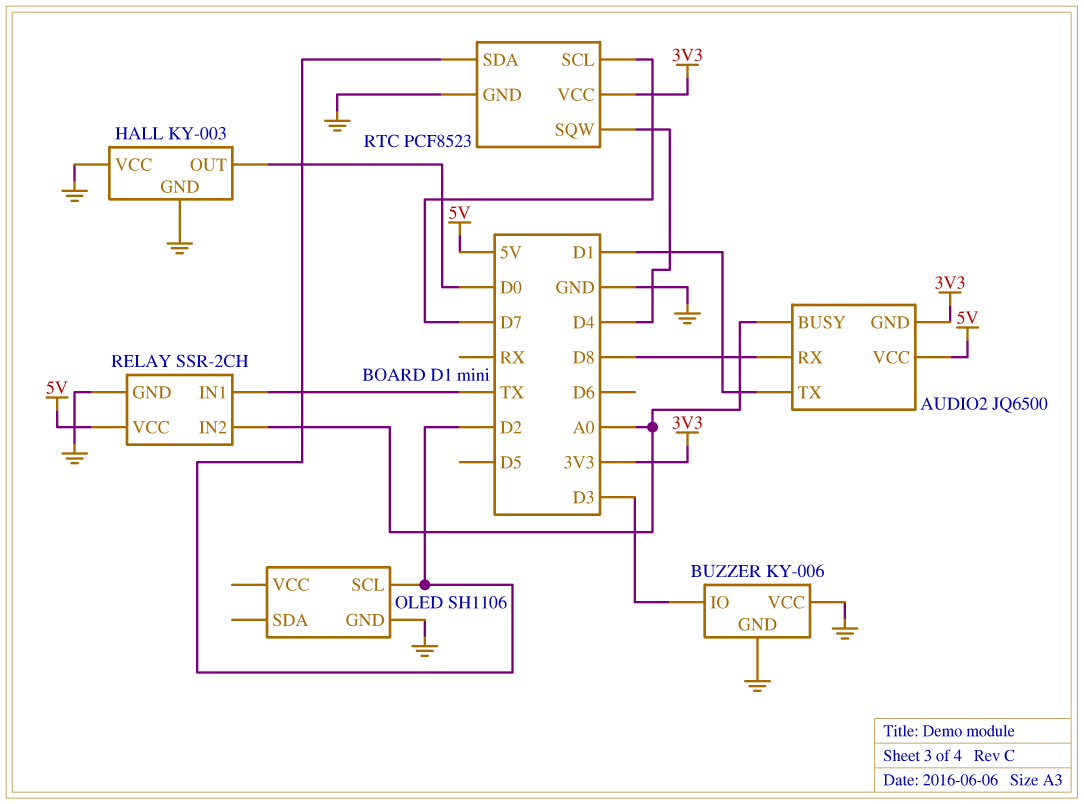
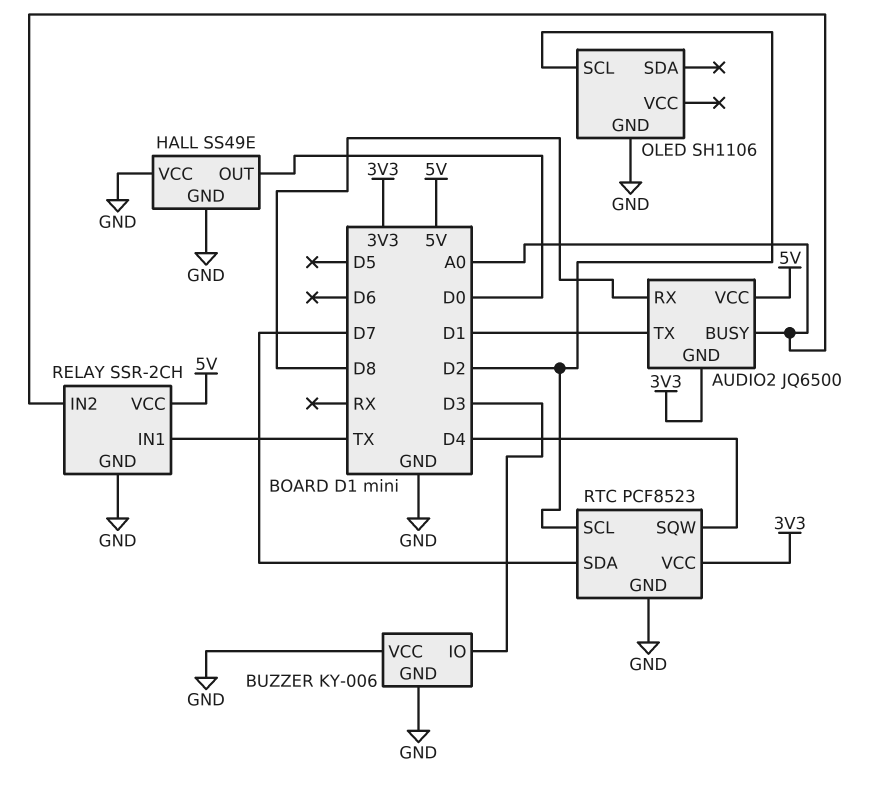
HALL: KY-003 -> SS49E
RTC pin SCL: D7 -> D2
RTC pin SDA: D2 -> D7

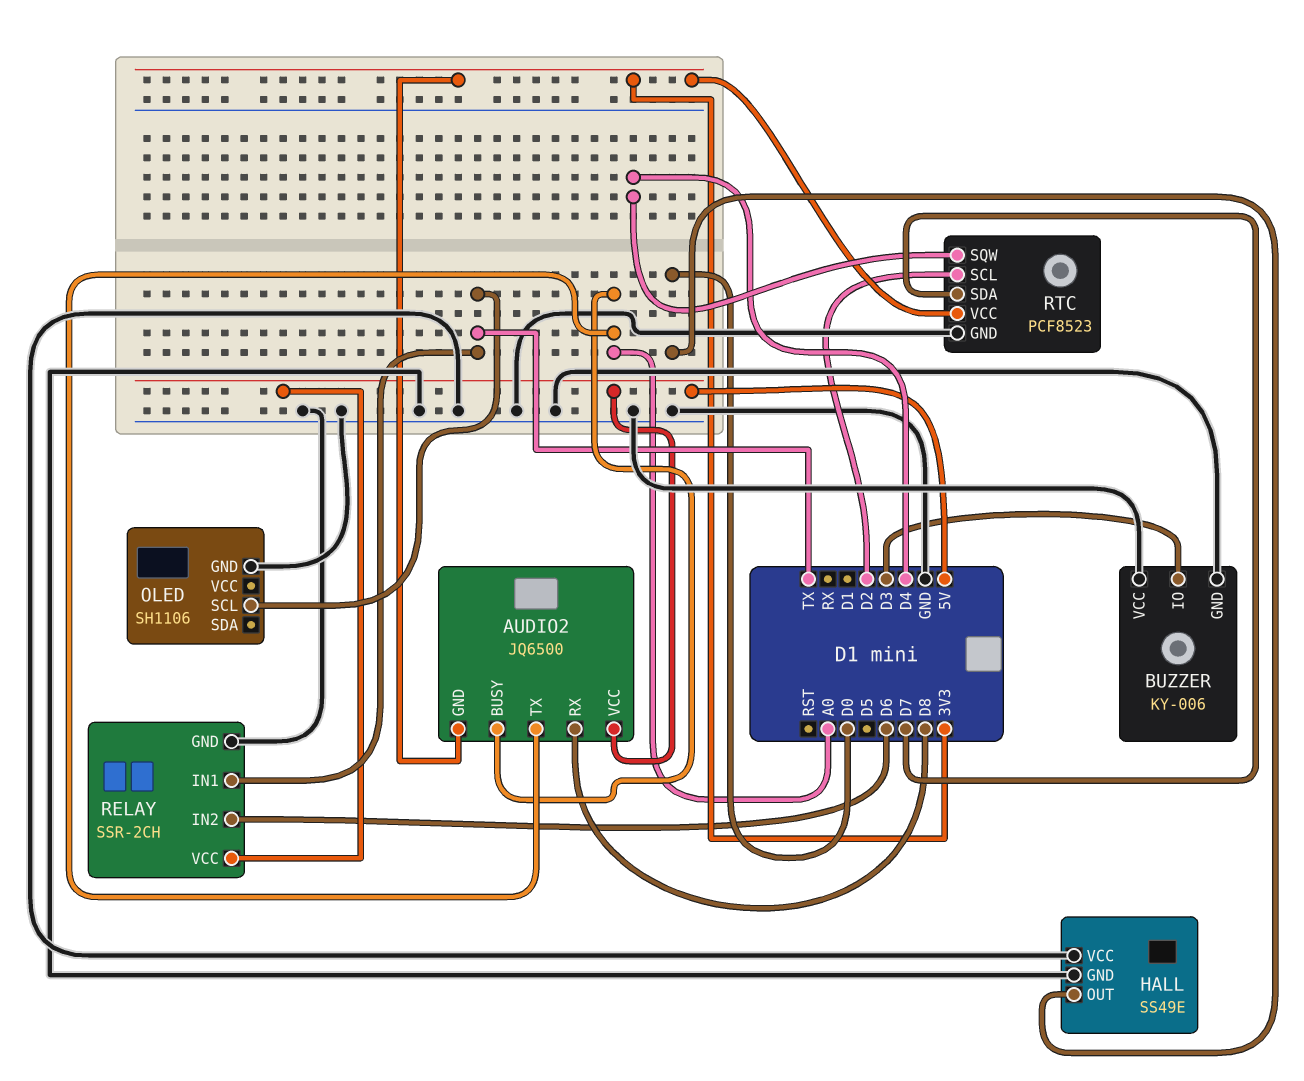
AUDIO2 pin TX: D1 -> A0
OLED pin SCL: D2 -> TX
RELAY pin IN2: A0 -> D6

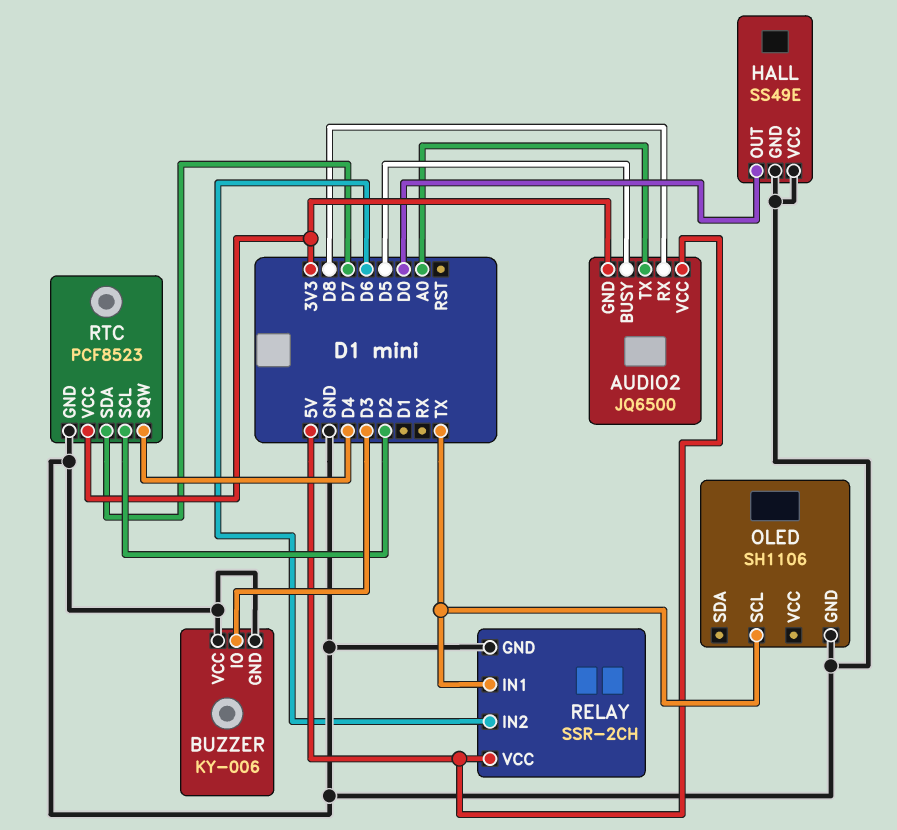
AUDIO2 pin BUSY: A0 -> D5

